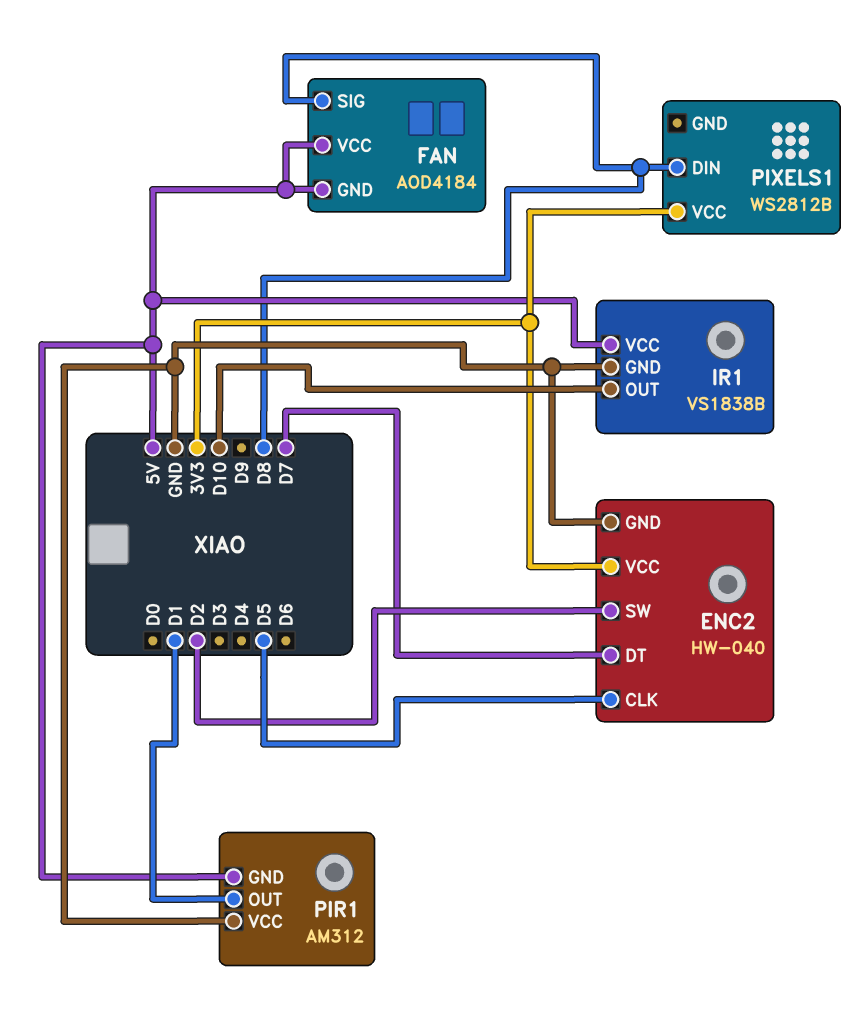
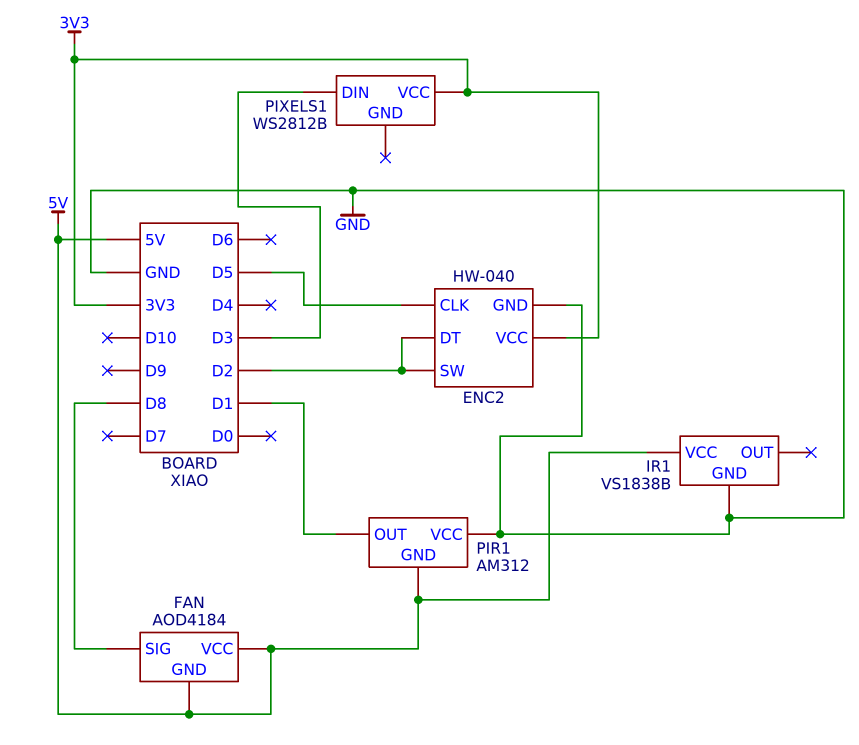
ENC2 pin DT: D7 -> D2
IR1 pin OUT: D10 -> none
PIXELS1 pin DIN: D8 -> D3

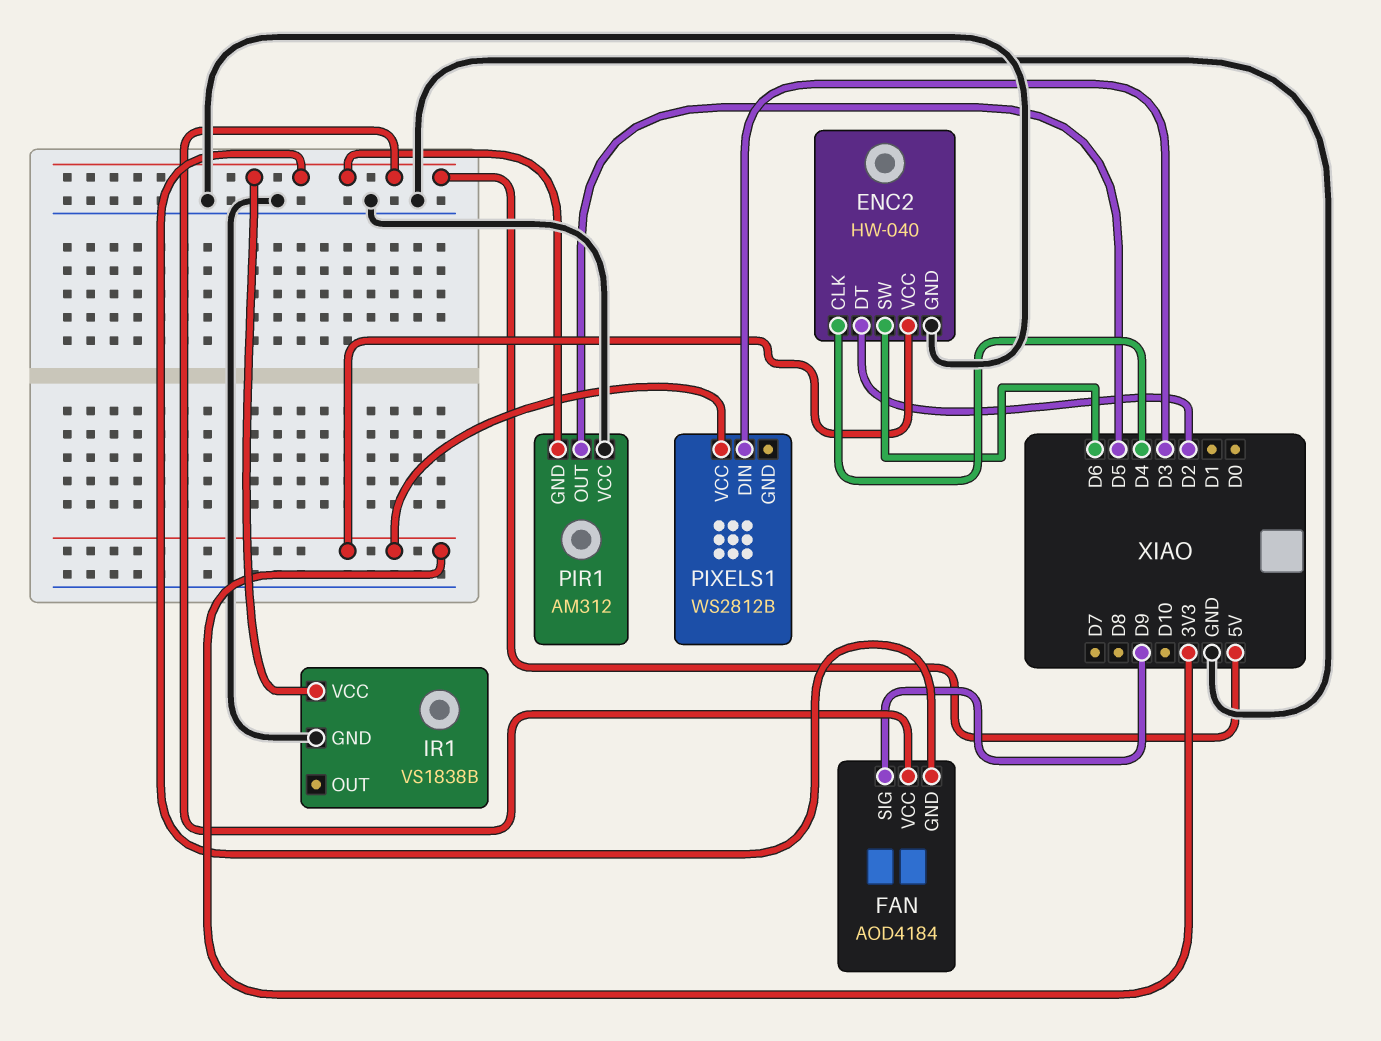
ENC2 pin CLK: D5 -> D4
ENC2 pin SW: D2 -> D6
FAN pin SIG: D8 -> D9
PIR1 pin OUT: D1 -> D5

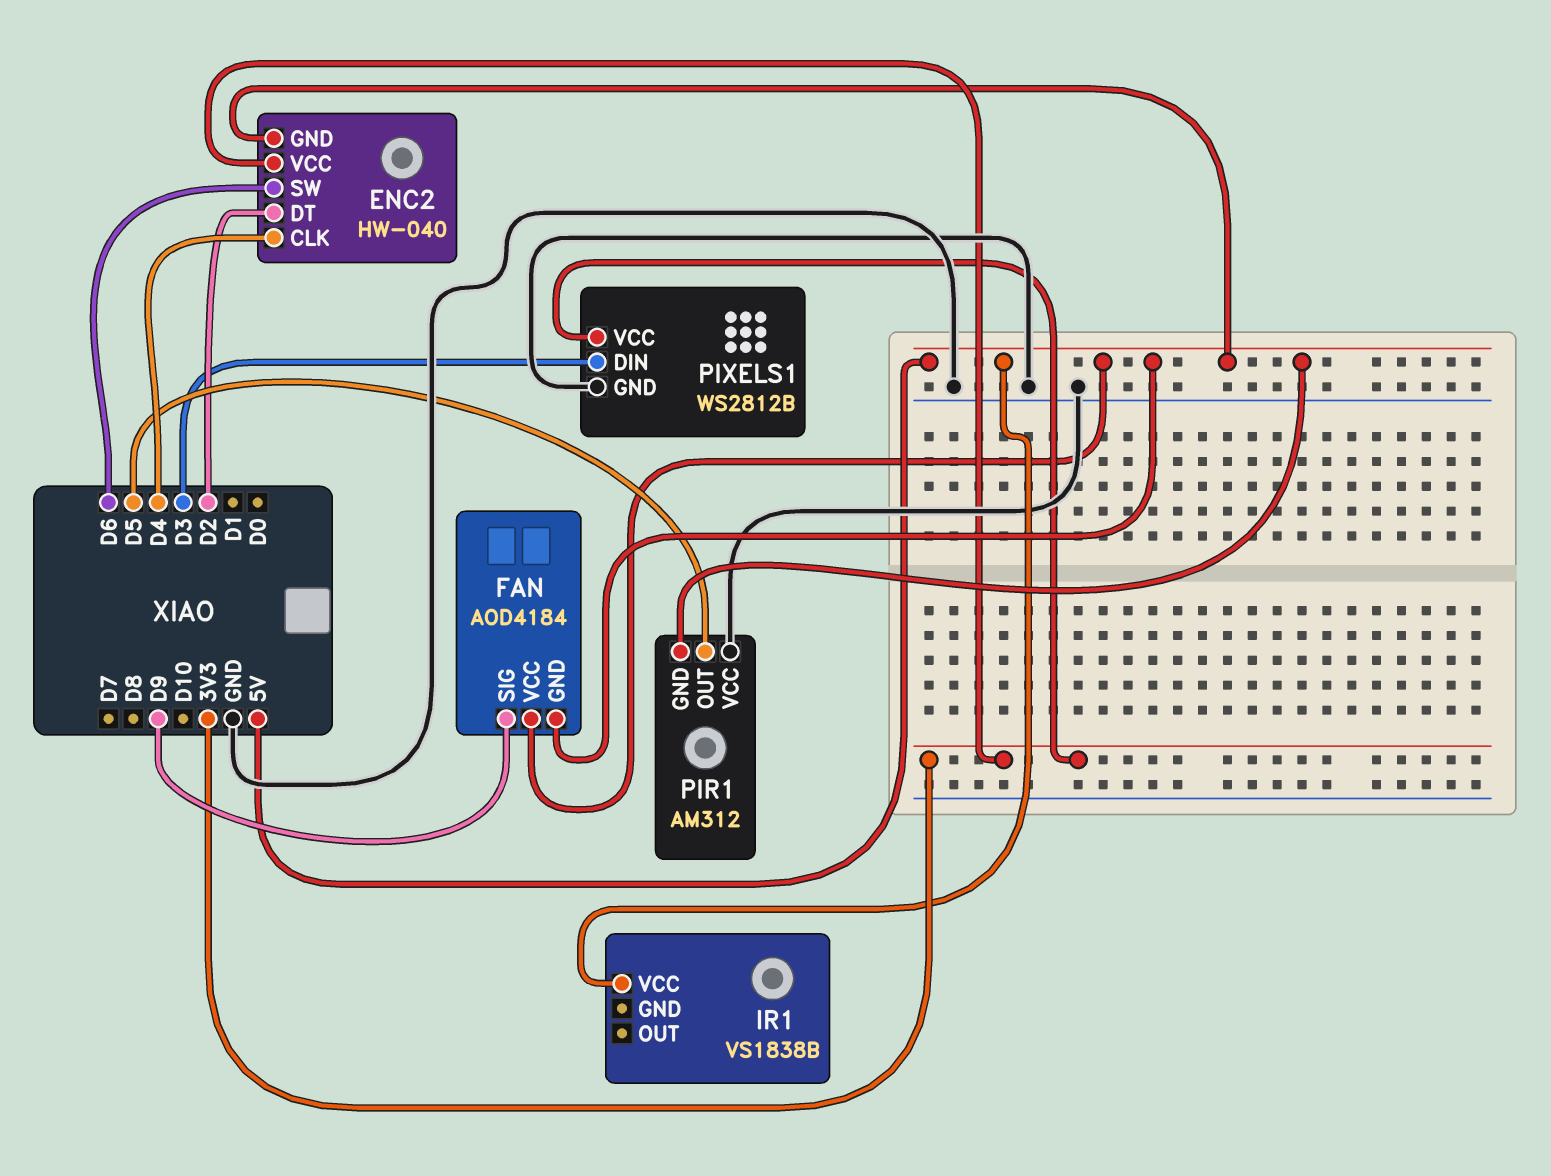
ENC2 pin GND: GND -> 5V
IR1 pin GND: GND -> none
PIXELS1 pin GND: none -> GND

